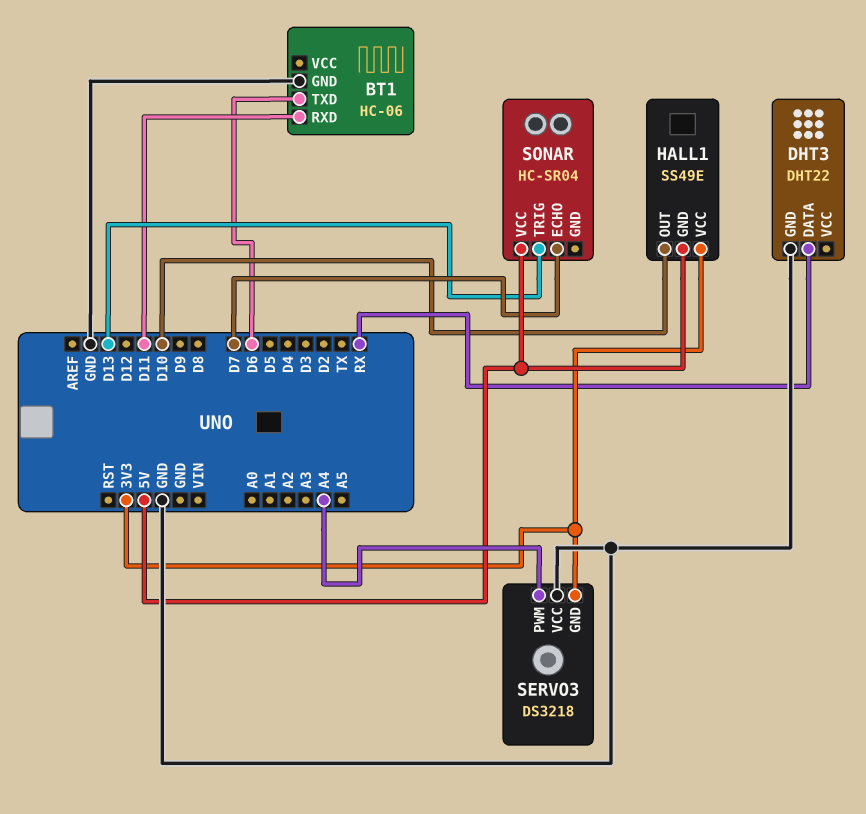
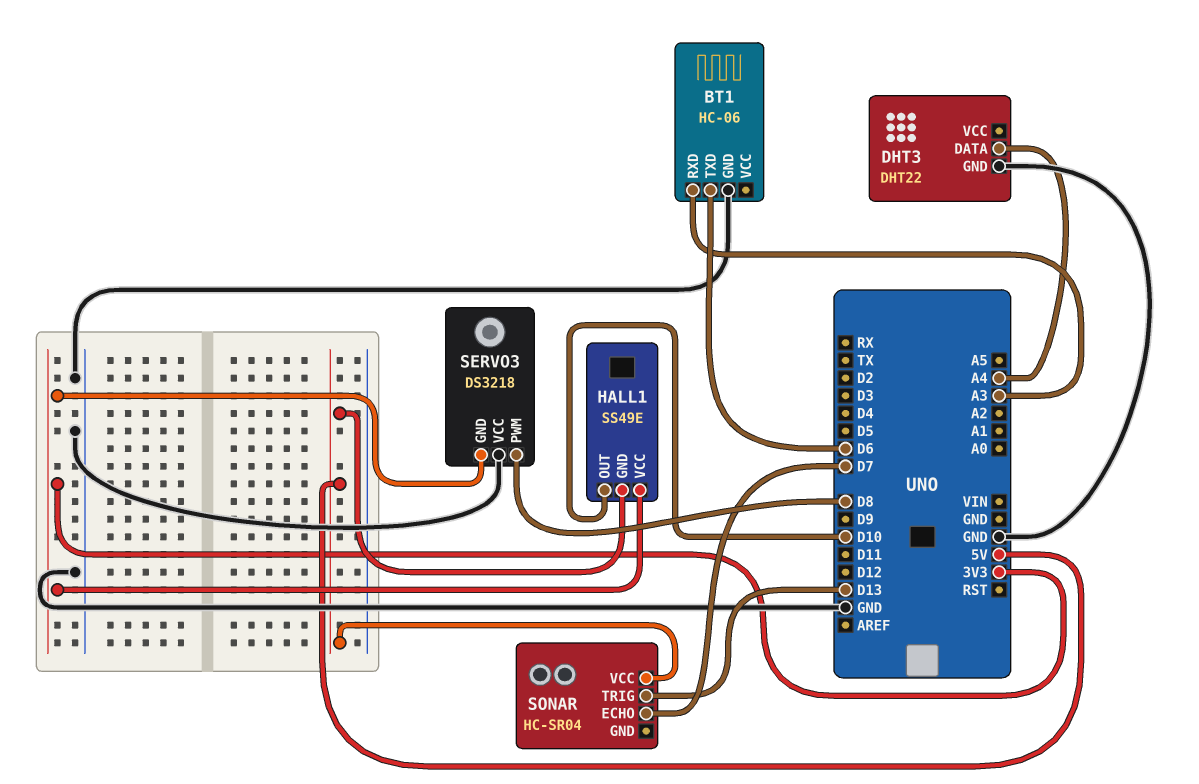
BT1 pin RXD: D11 -> A3
DHT3 pin DATA: RX -> A4
SERVO3 pin PWM: A4 -> D8

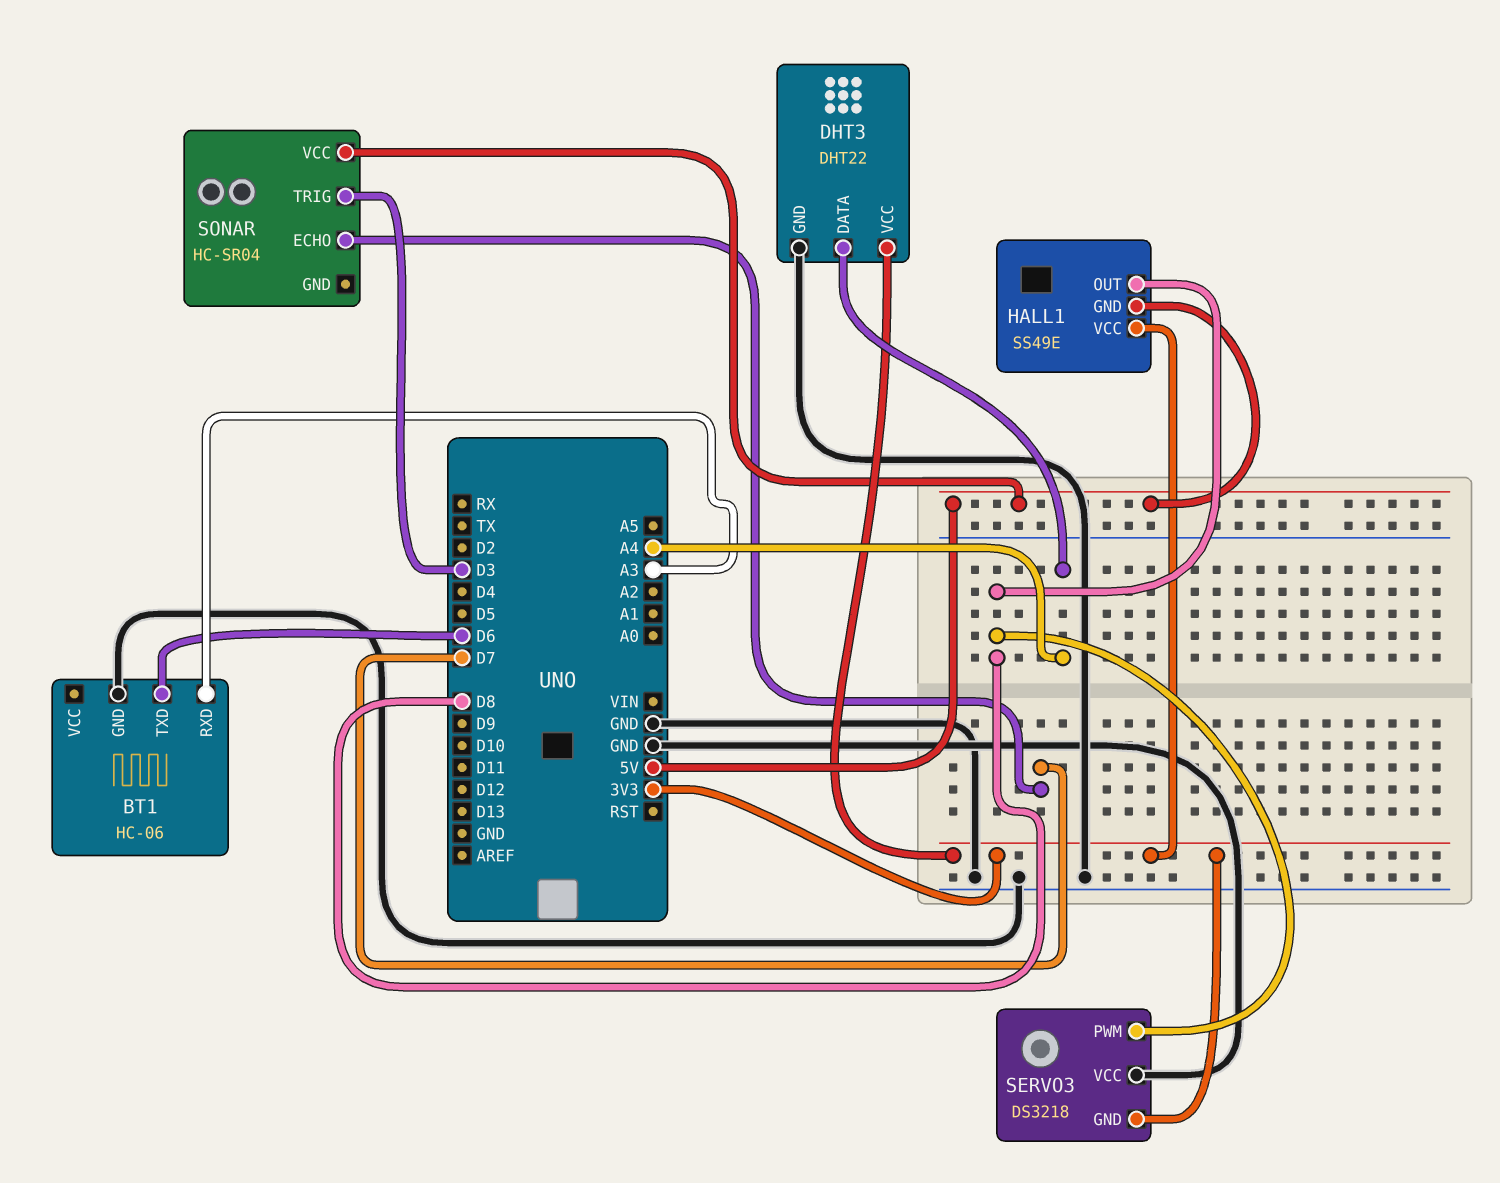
DHT3 pin VCC: none -> 3V3
HALL1 pin OUT: D10 -> D8
SONAR pin TRIG: D13 -> D3

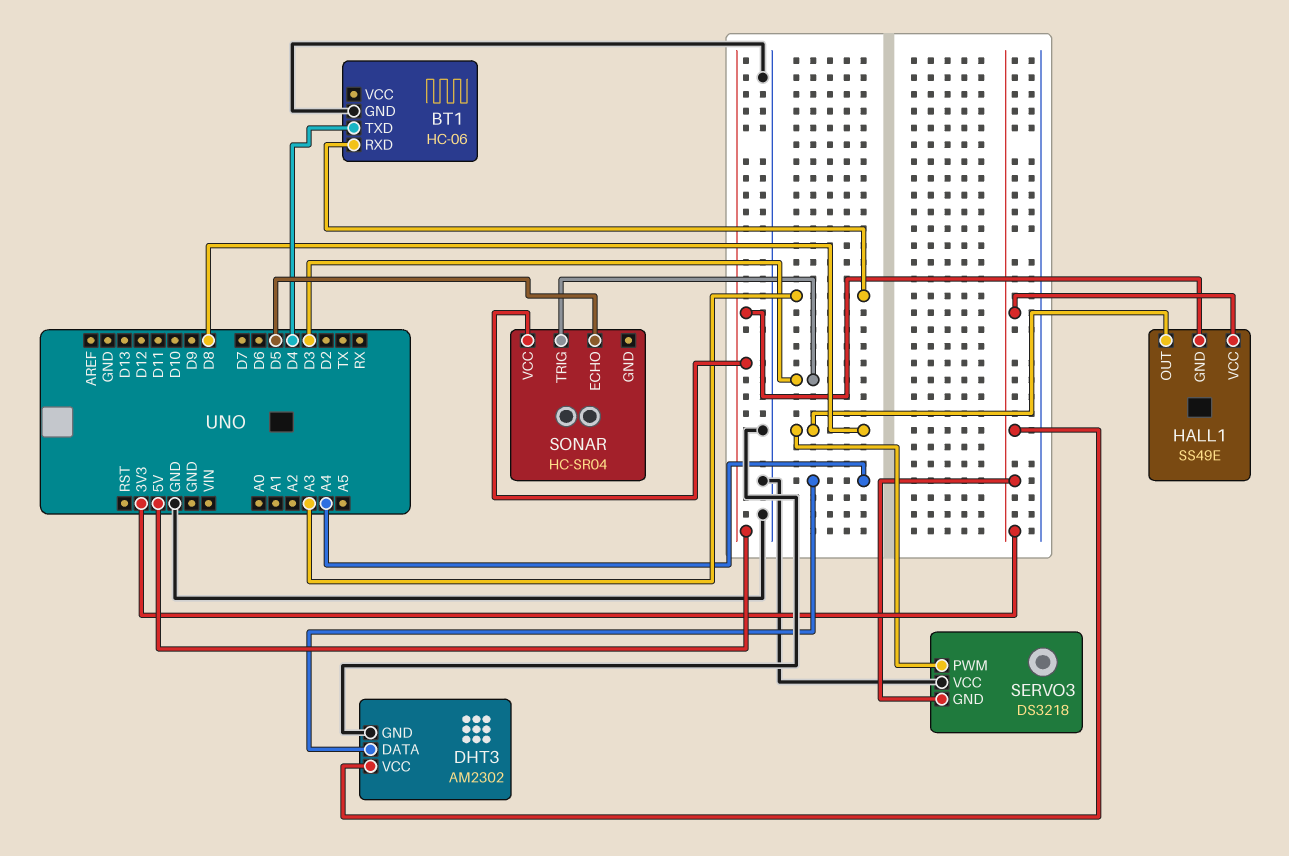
BT1 pin TXD: D6 -> D4
DHT3: DHT22 -> AM2302
SONAR pin ECHO: D7 -> D5

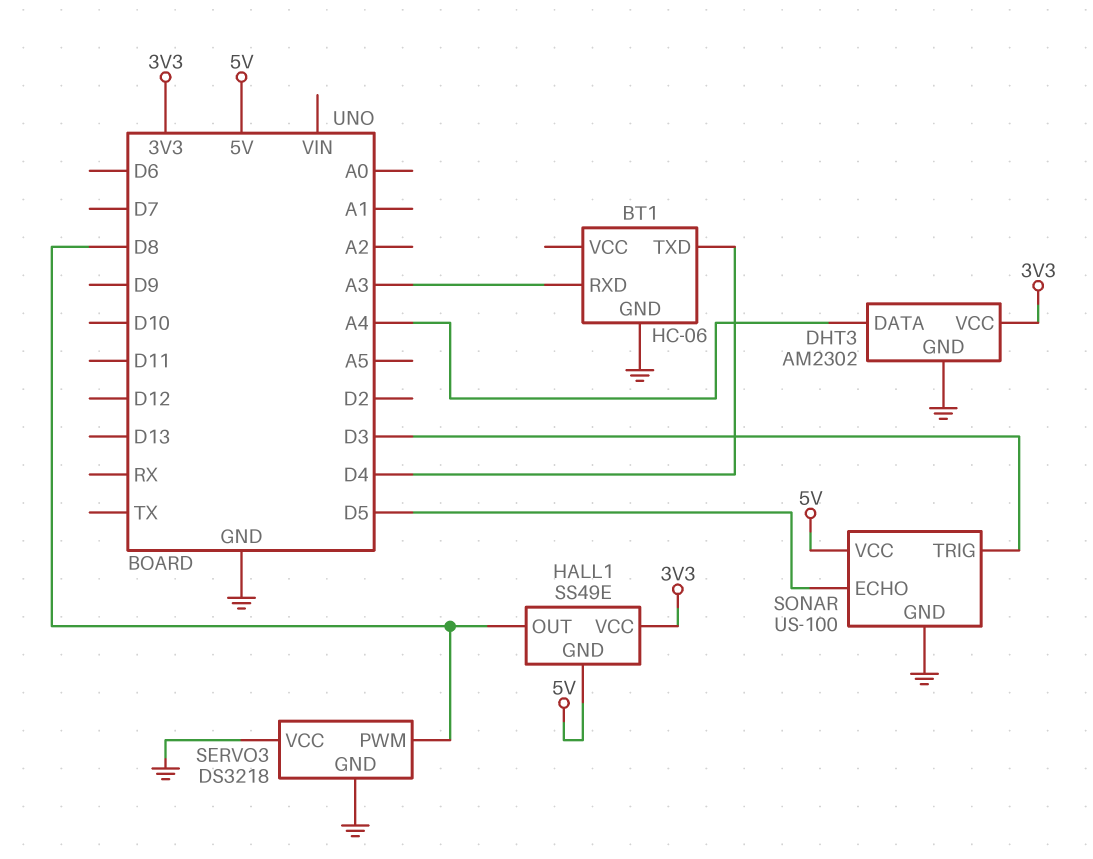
SERVO3 pin GND: 3V3 -> GND
SONAR: HC-SR04 -> US-100
SONAR pin GND: none -> GND

